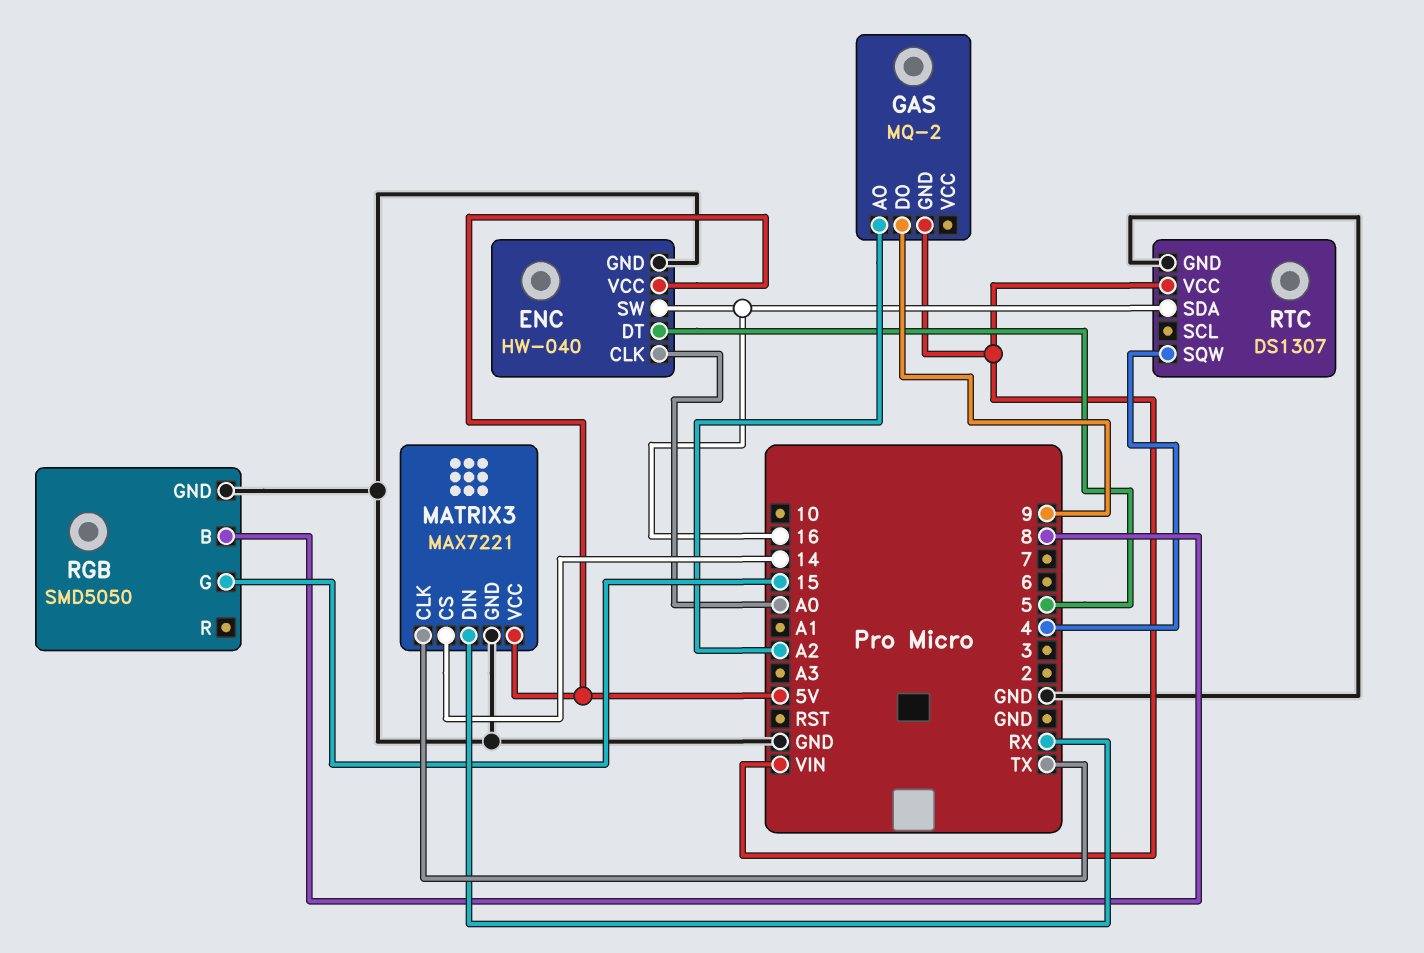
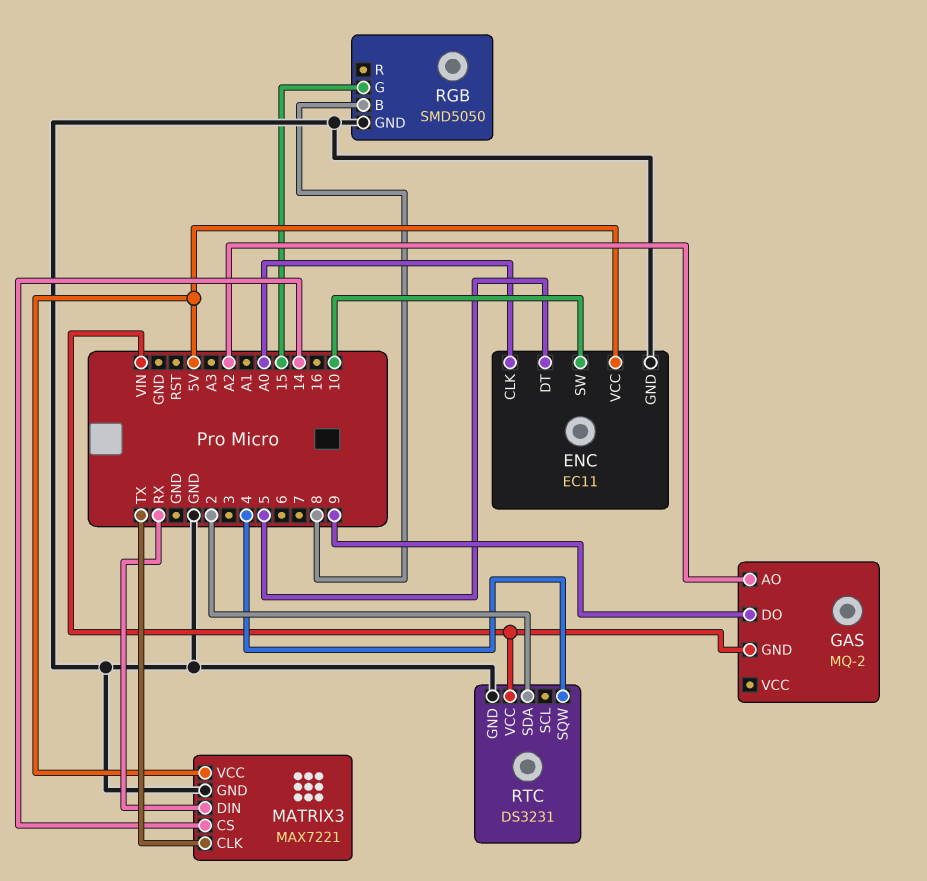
ENC: HW-040 -> EC11
ENC pin SW: 16 -> 10
RTC: DS1307 -> DS3231
RTC pin SDA: 16 -> 2

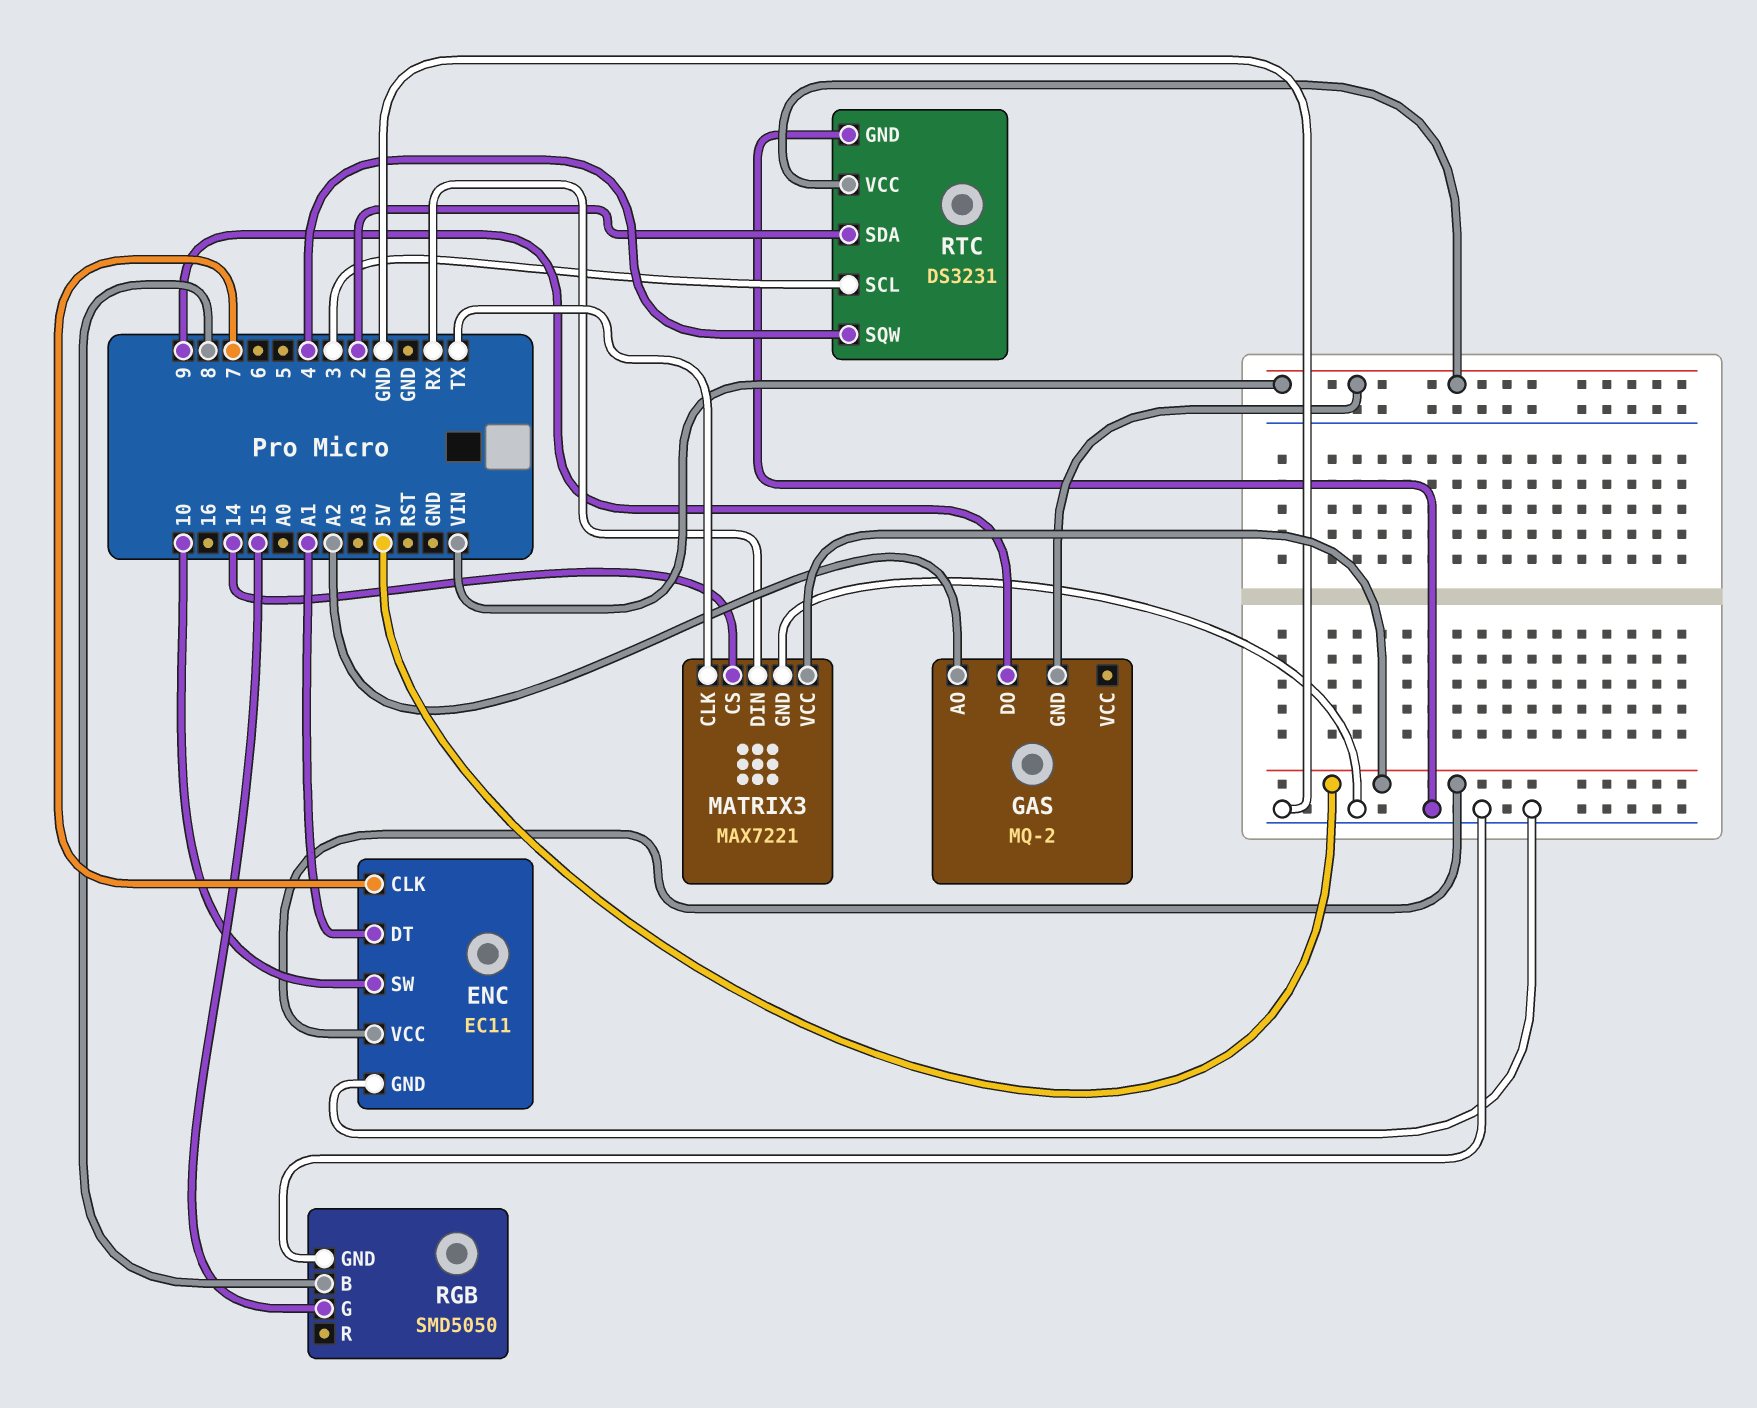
ENC pin CLK: A0 -> 7
ENC pin DT: 5 -> A1
RTC pin SCL: none -> 3

